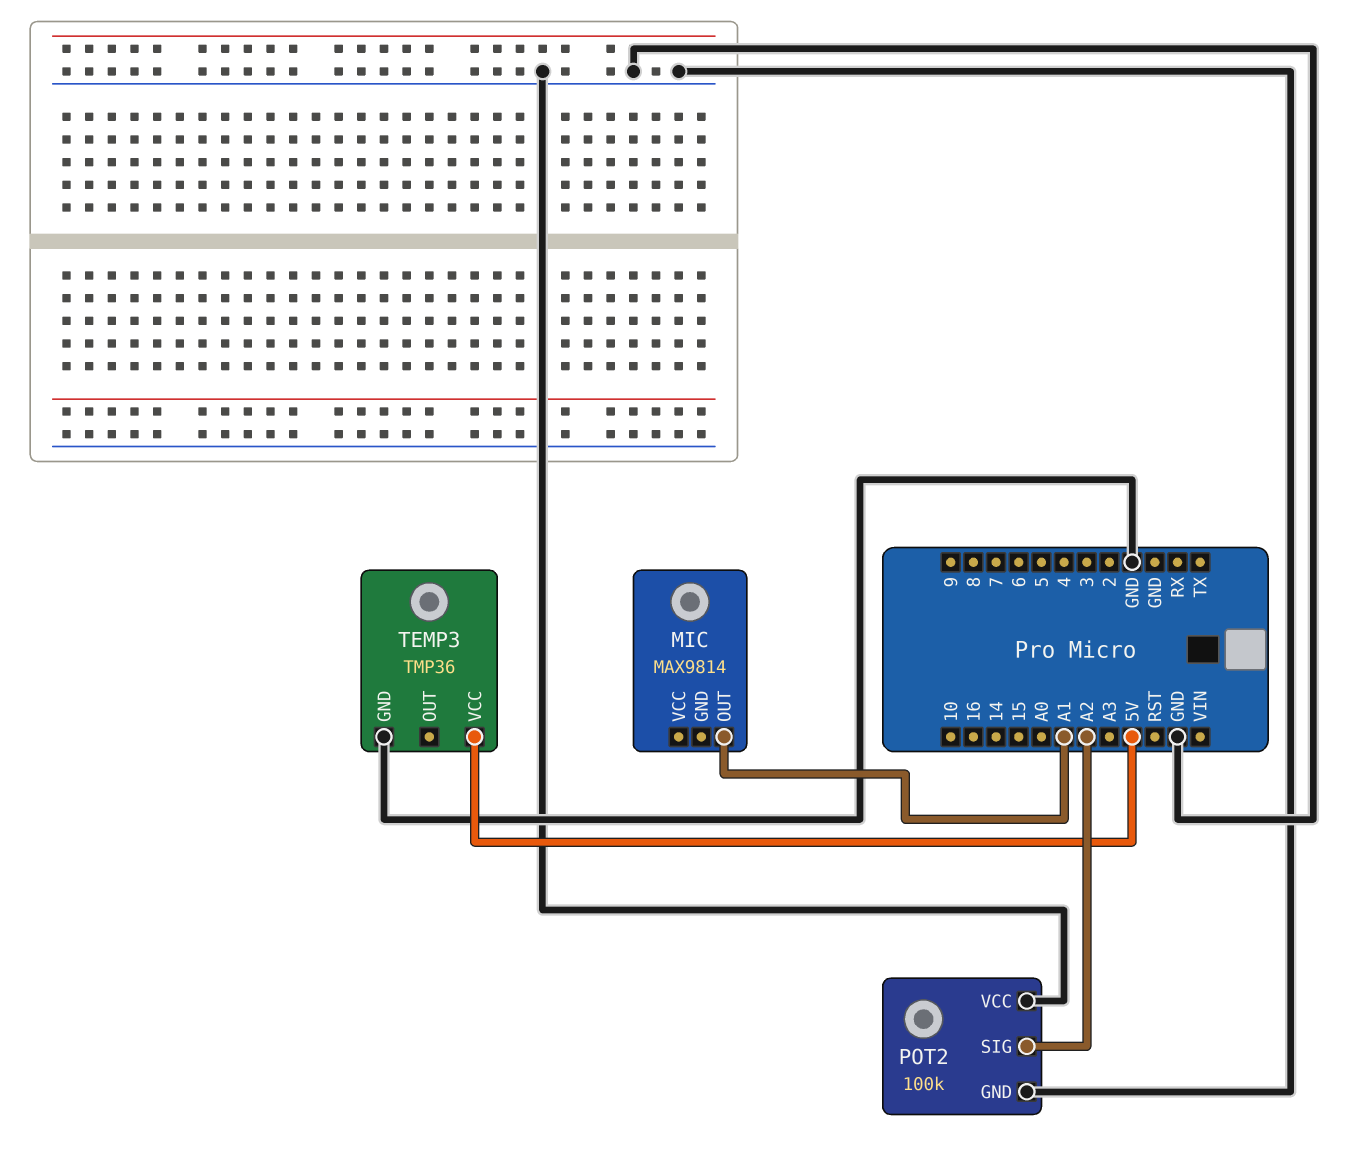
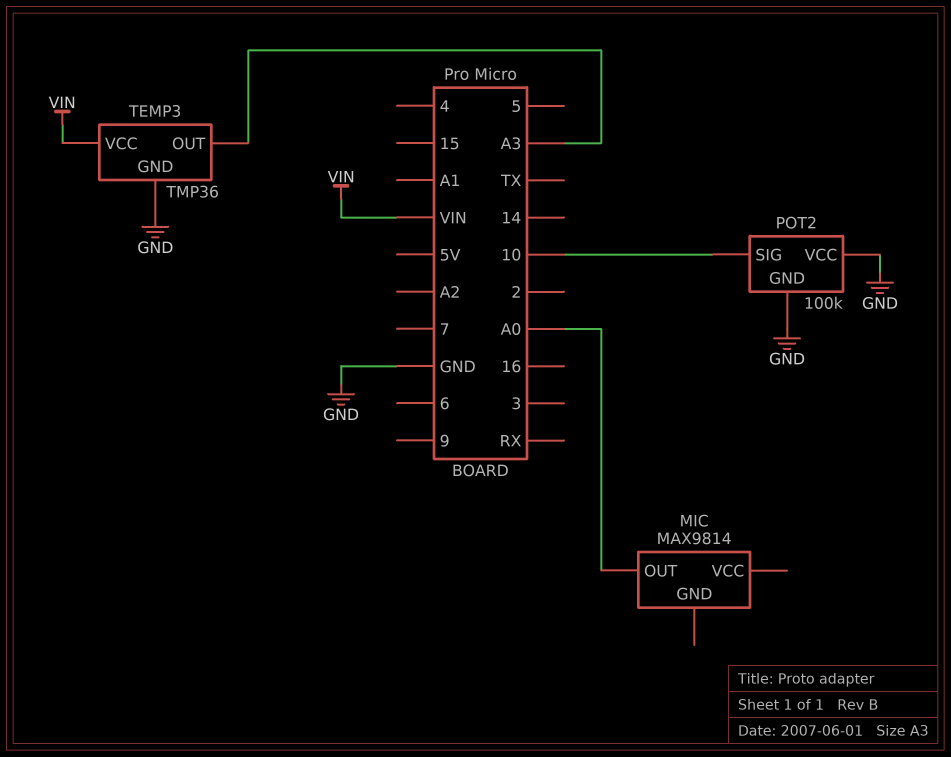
MIC pin OUT: A1 -> A0
POT2 pin SIG: A2 -> 10
TEMP3 pin OUT: none -> A3
TEMP3 pin VCC: 5V -> VIN

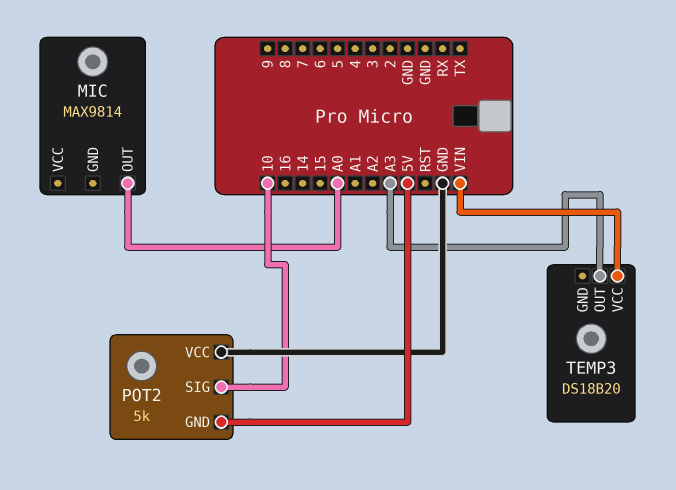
POT2: 100k -> 5k
POT2 pin GND: GND -> 5V
TEMP3: TMP36 -> DS18B20
TEMP3 pin GND: GND -> none

